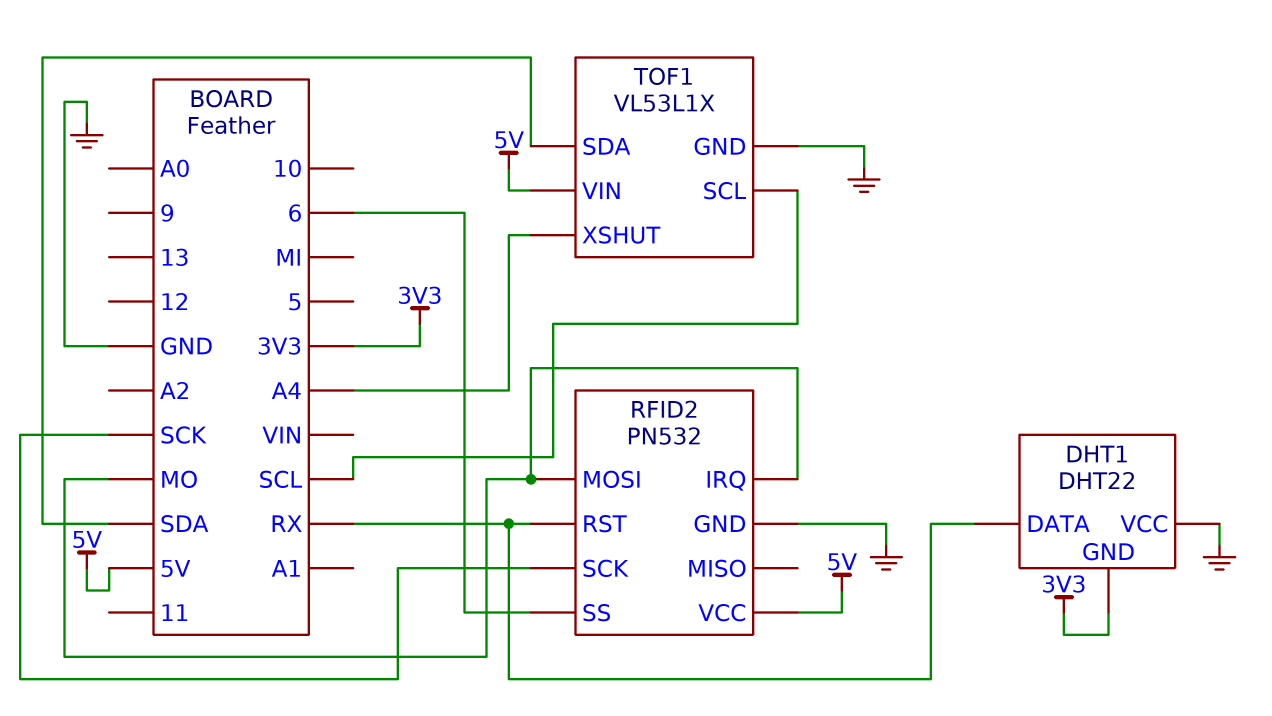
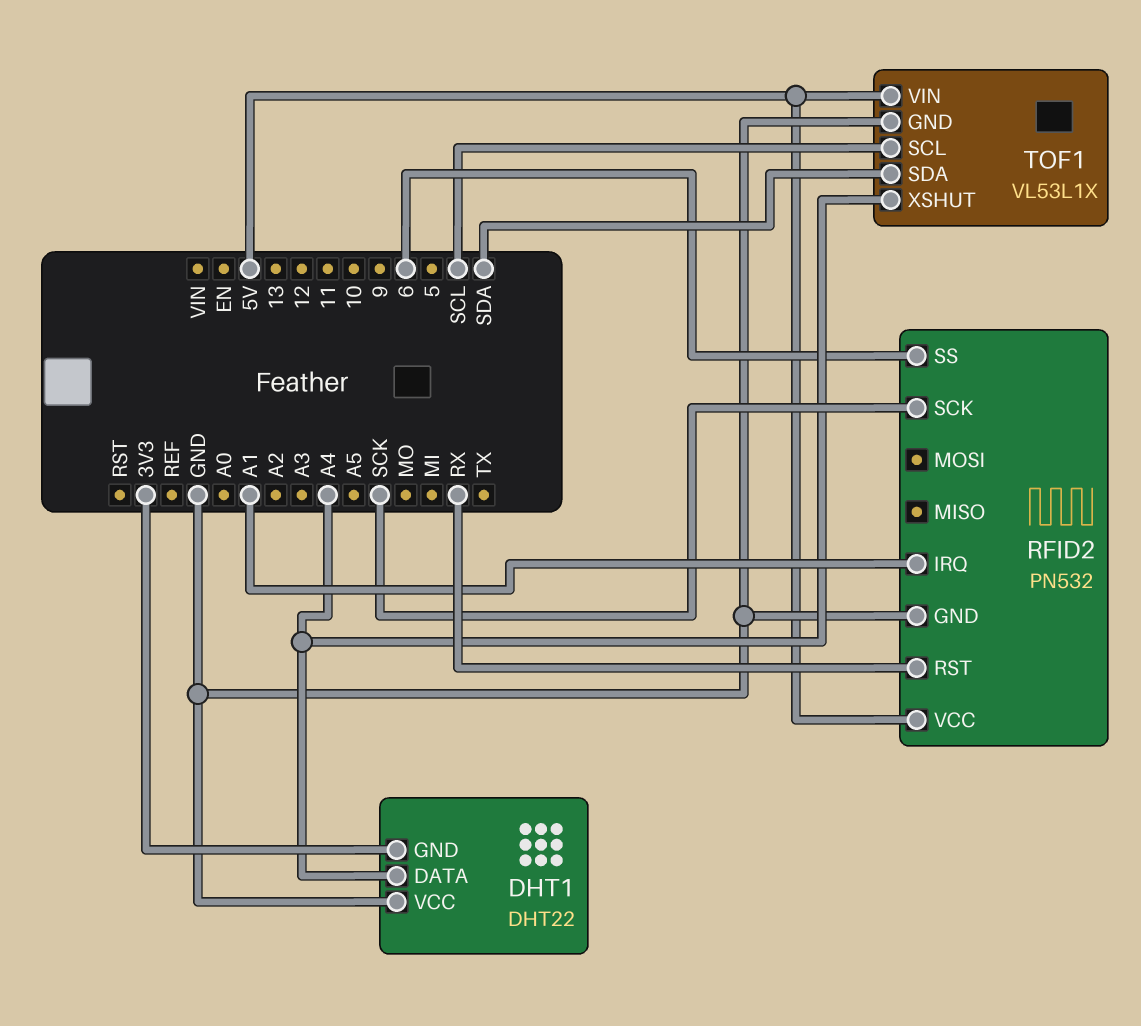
DHT1 pin DATA: RX -> A4
RFID2 pin IRQ: MO -> A1
RFID2 pin MOSI: MO -> none

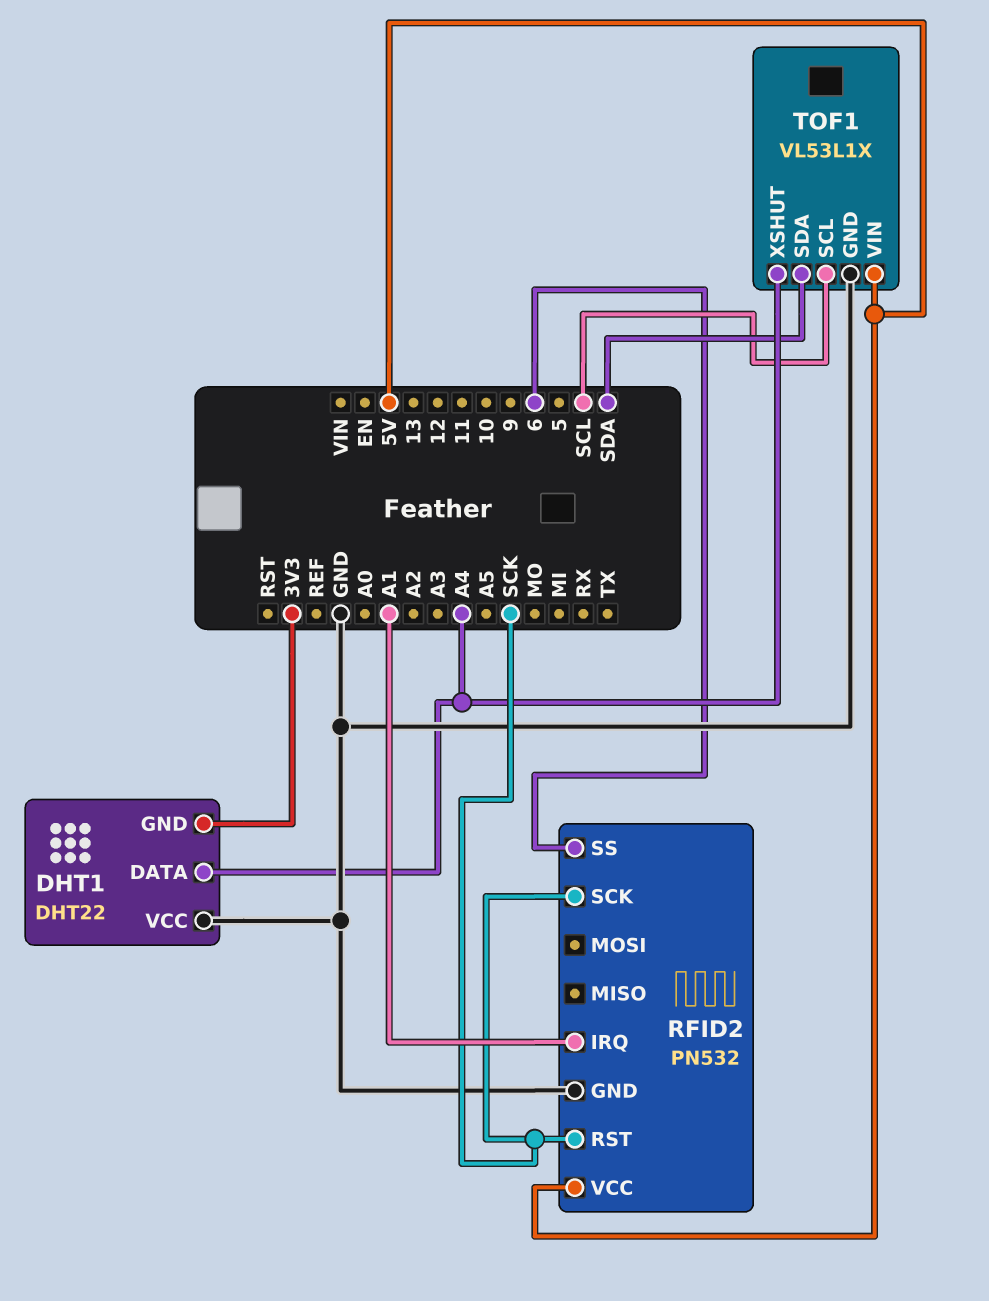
RFID2 pin RST: RX -> SCK

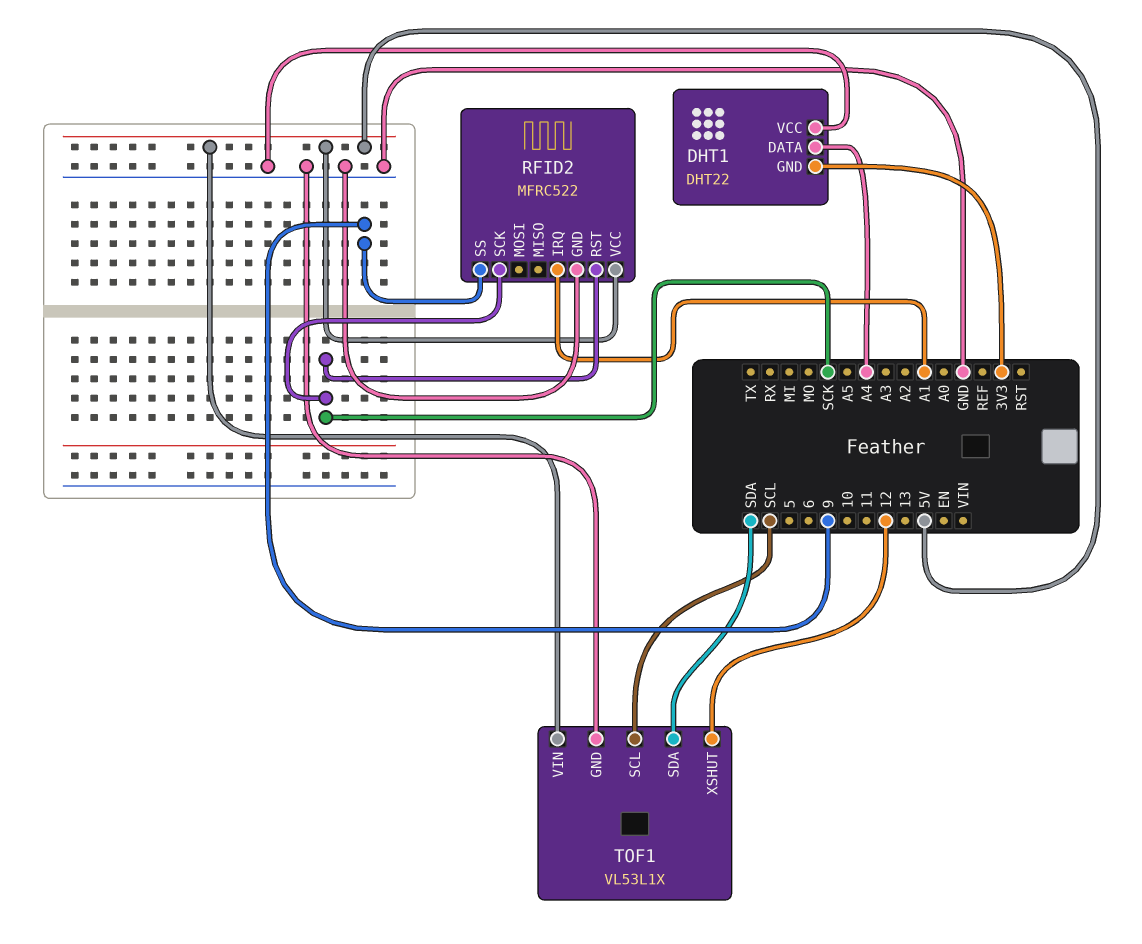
RFID2: PN532 -> MFRC522
RFID2 pin SS: 6 -> 9
TOF1 pin XSHUT: A4 -> 12

